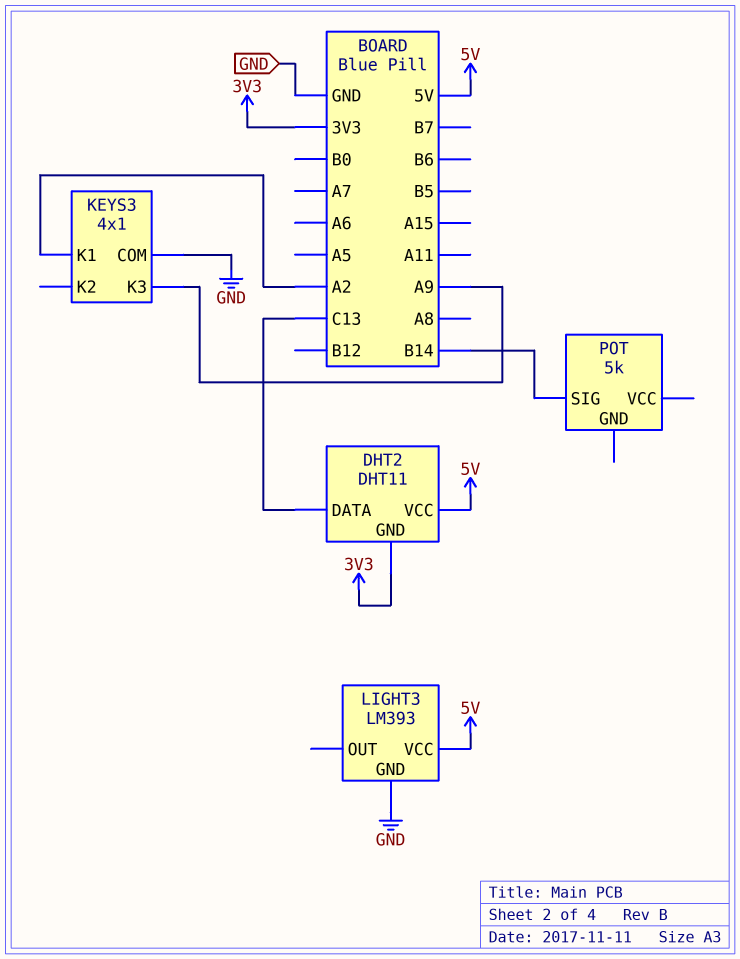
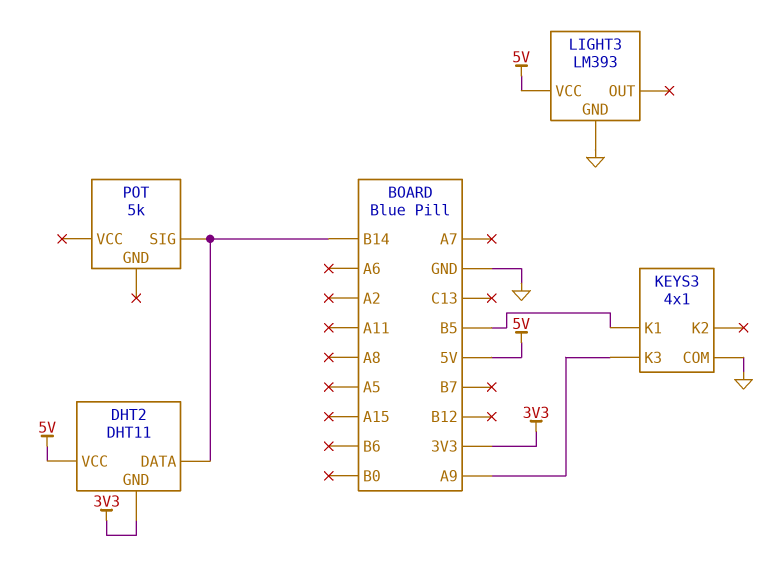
DHT2 pin DATA: C13 -> B14
KEYS3 pin K1: A2 -> B5

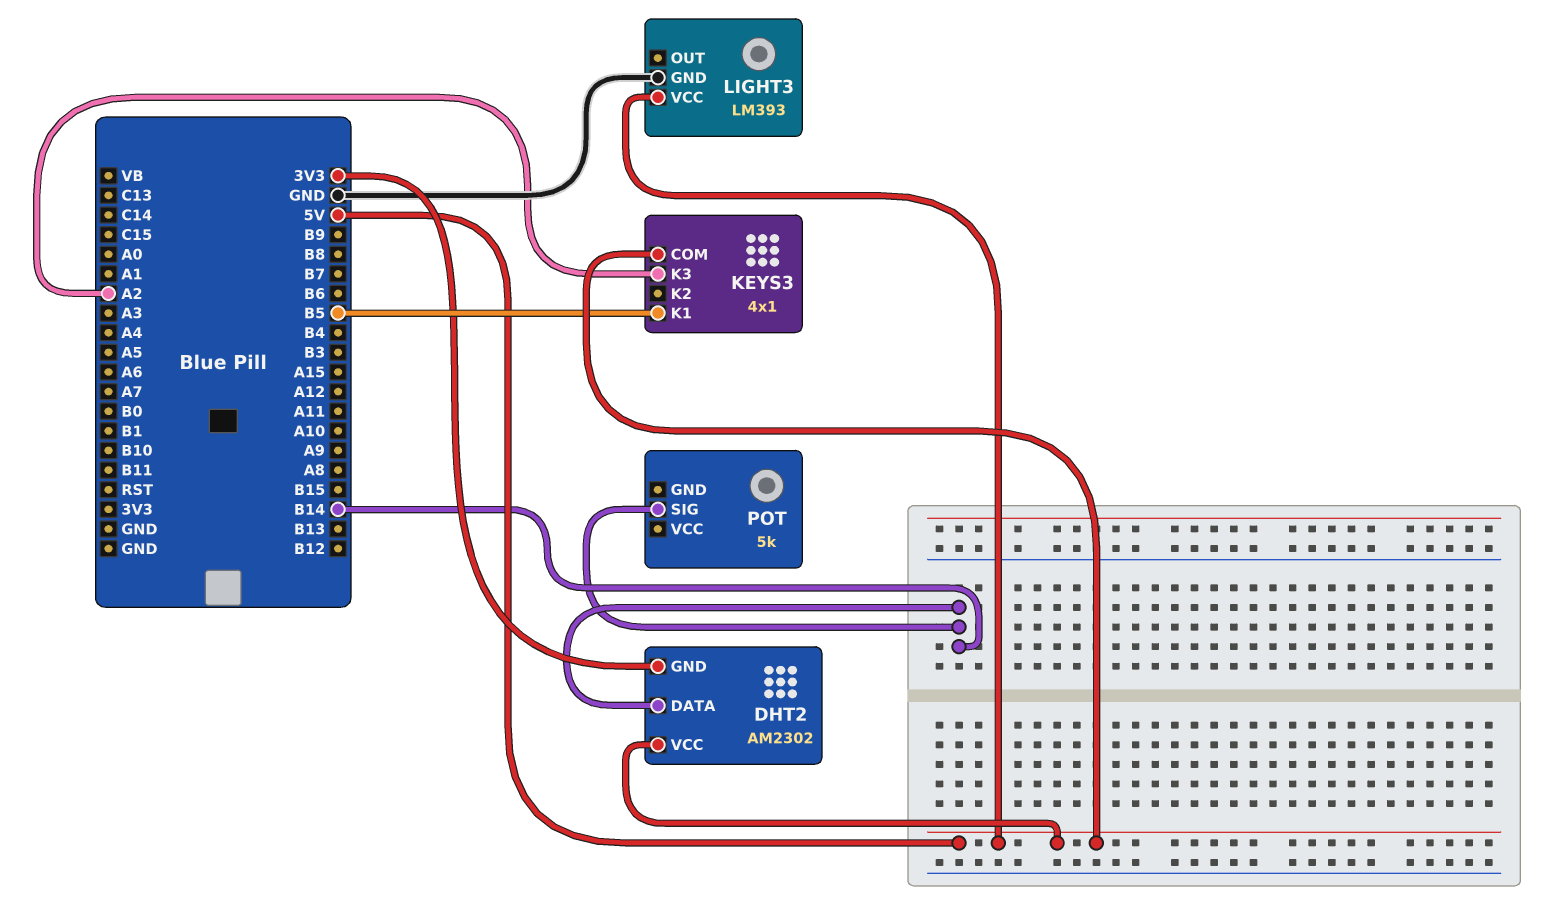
DHT2: DHT11 -> AM2302
KEYS3 pin COM: GND -> 5V
KEYS3 pin K3: A9 -> A2

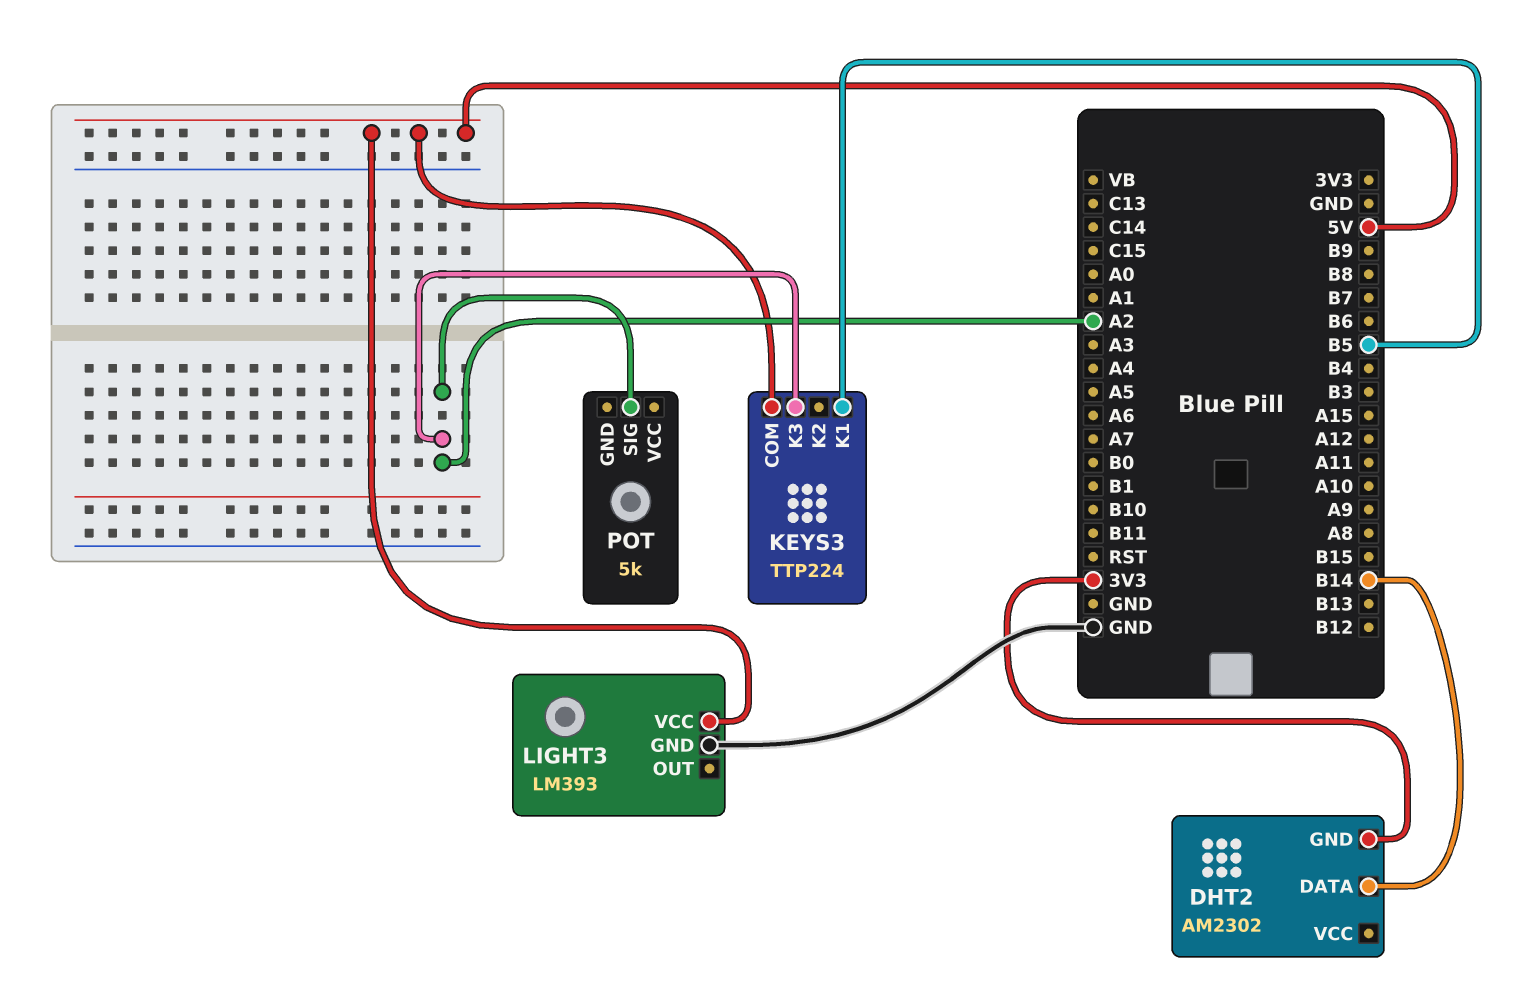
DHT2 pin VCC: 5V -> none
KEYS3: 4x1 -> TTP224
POT pin SIG: B14 -> A2

